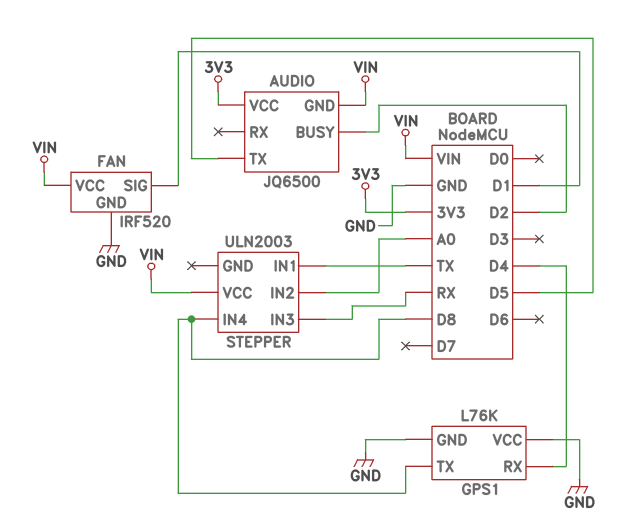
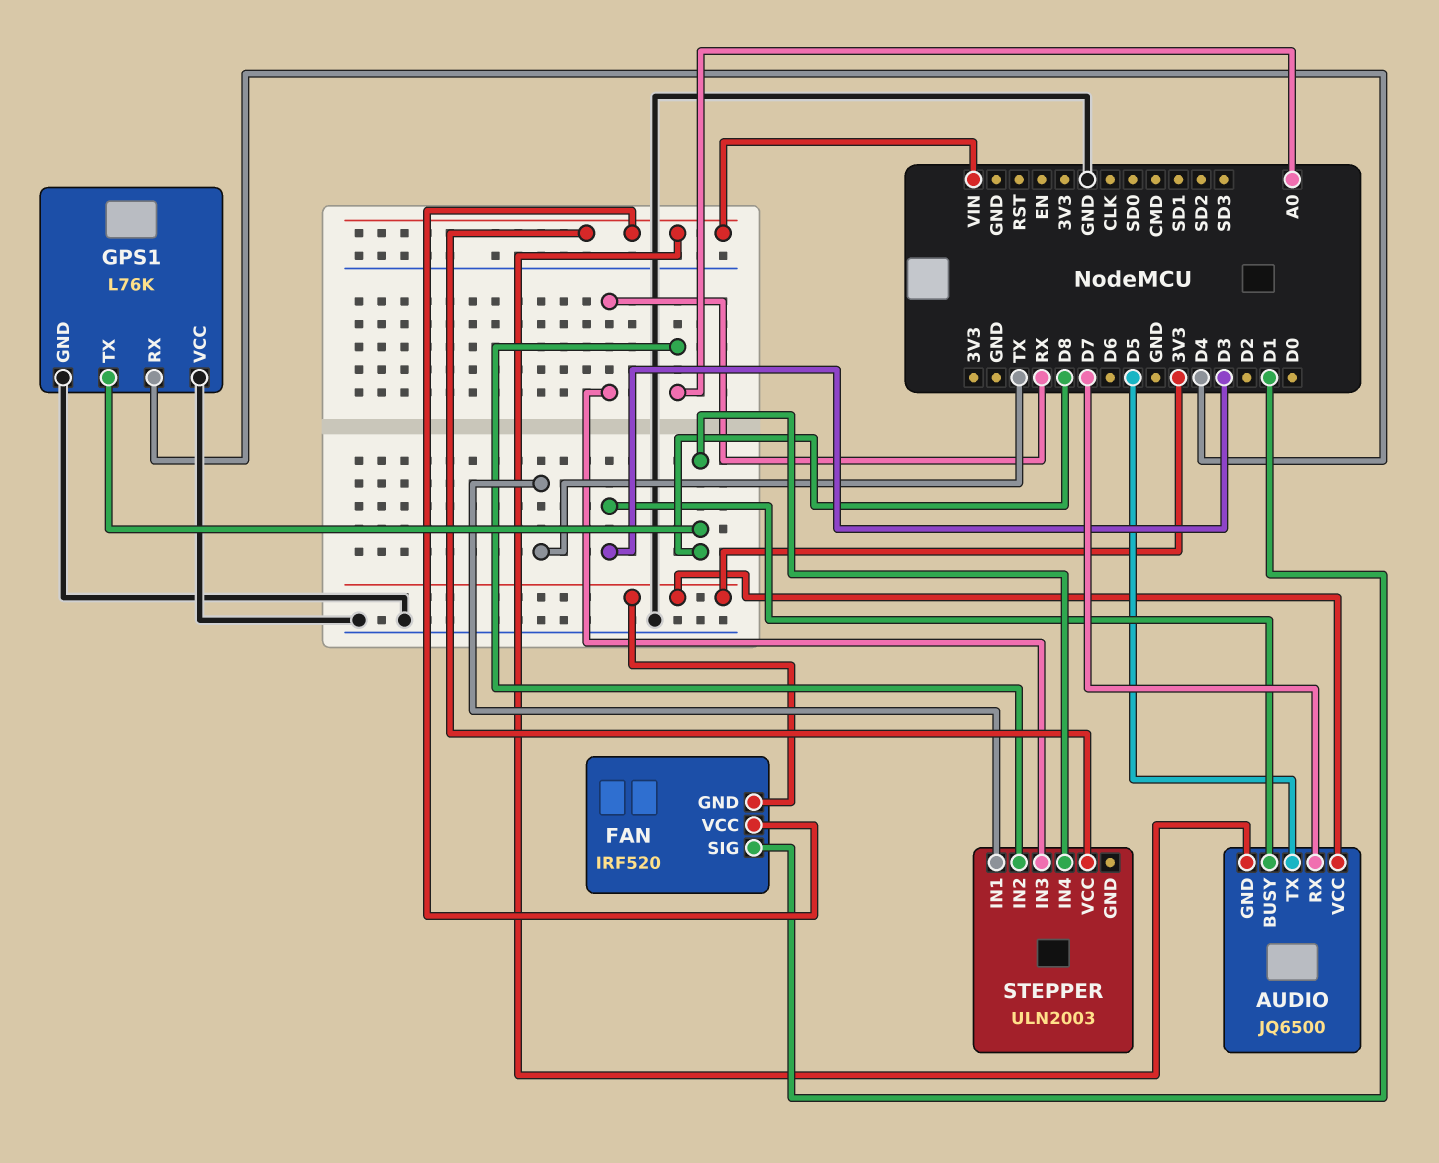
AUDIO pin BUSY: D2 -> D3
AUDIO pin RX: none -> D7
FAN pin GND: GND -> 3V3

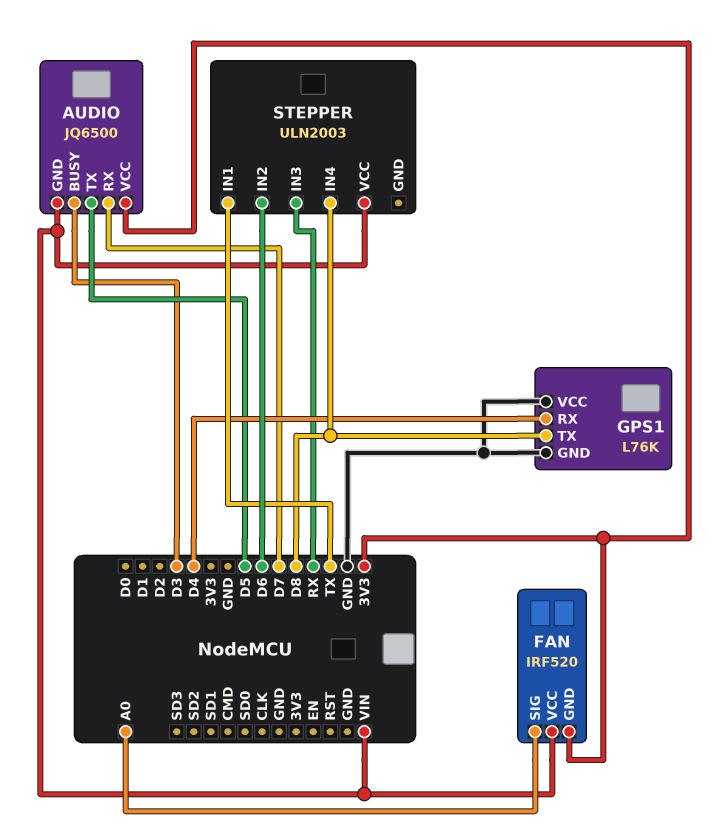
FAN pin SIG: D1 -> A0
STEPPER pin IN2: A0 -> D6

